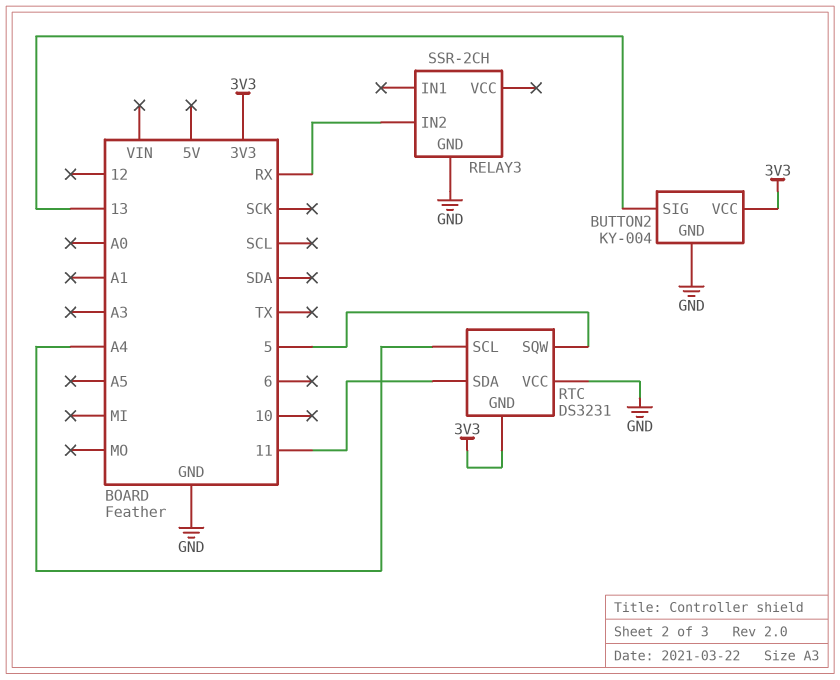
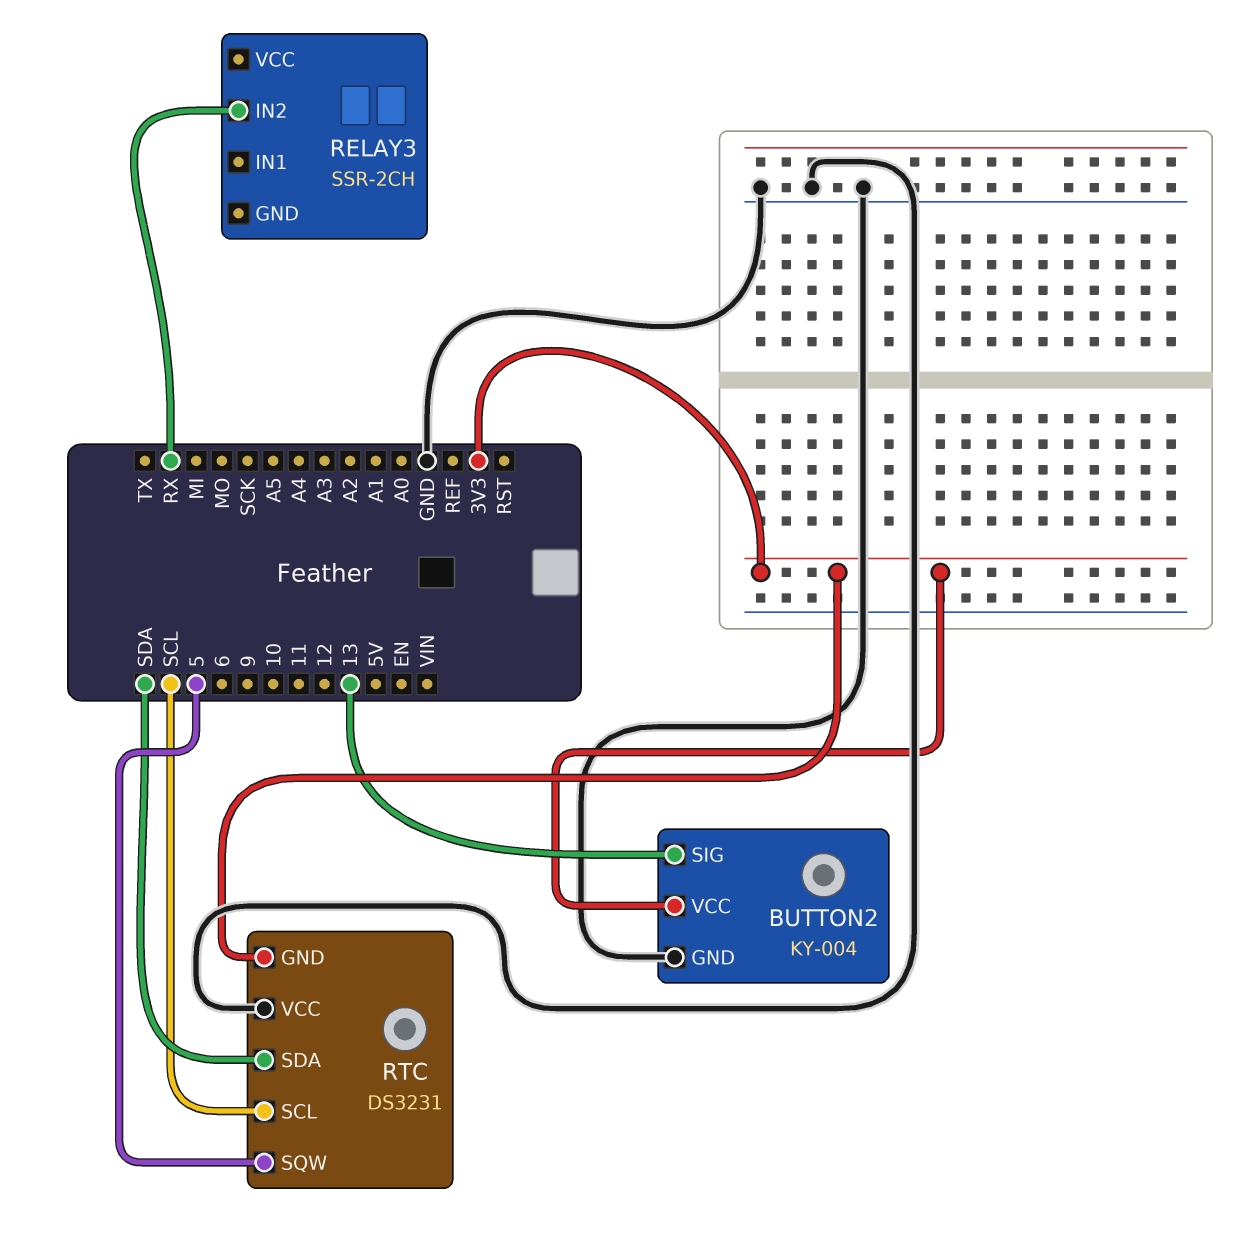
RELAY3 pin GND: GND -> none
RTC pin SCL: A4 -> SCL
RTC pin SDA: 11 -> SDA

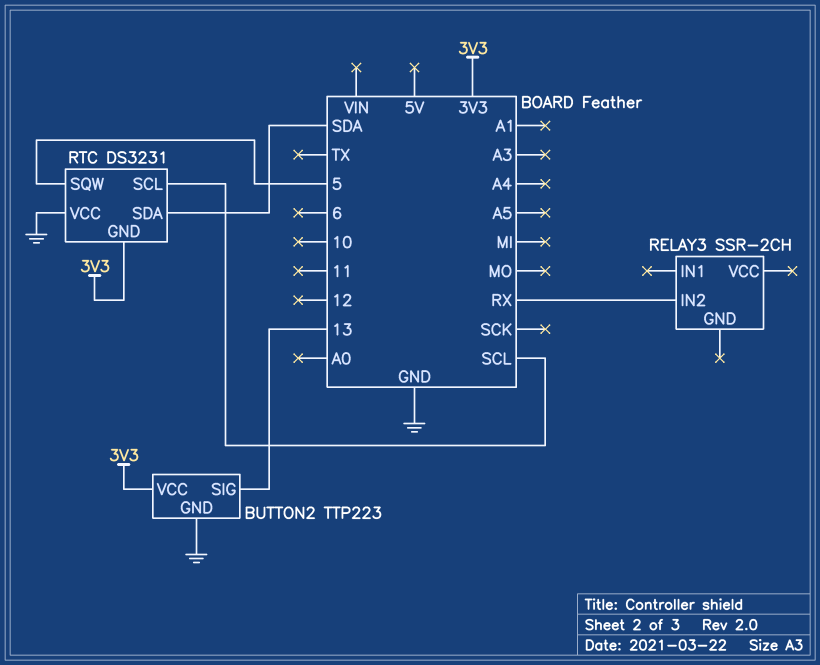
BUTTON2: KY-004 -> TTP223

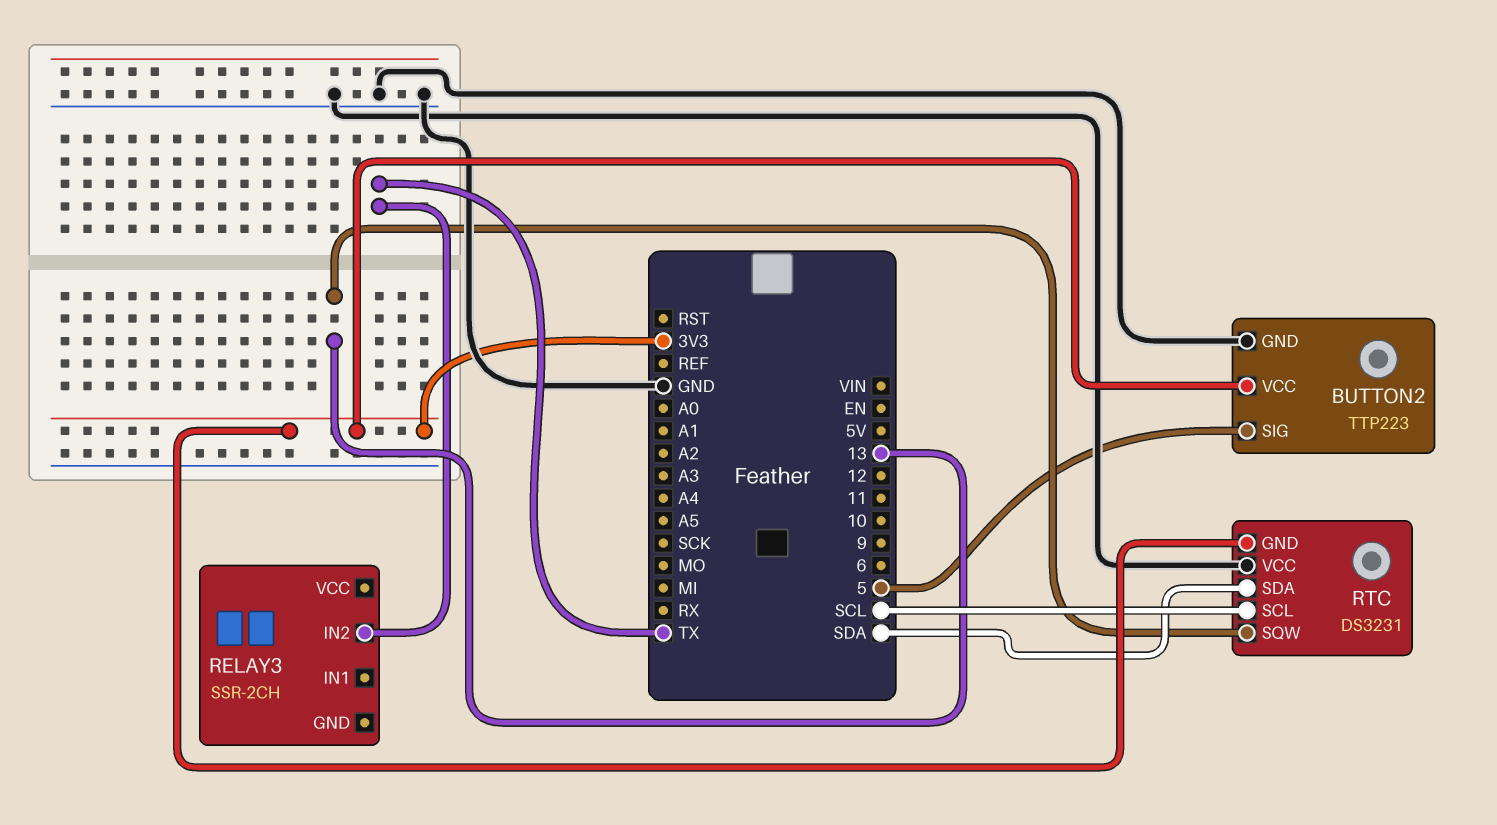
BUTTON2 pin SIG: 13 -> 5
RELAY3 pin IN2: RX -> TX
RTC pin SQW: 5 -> 13

